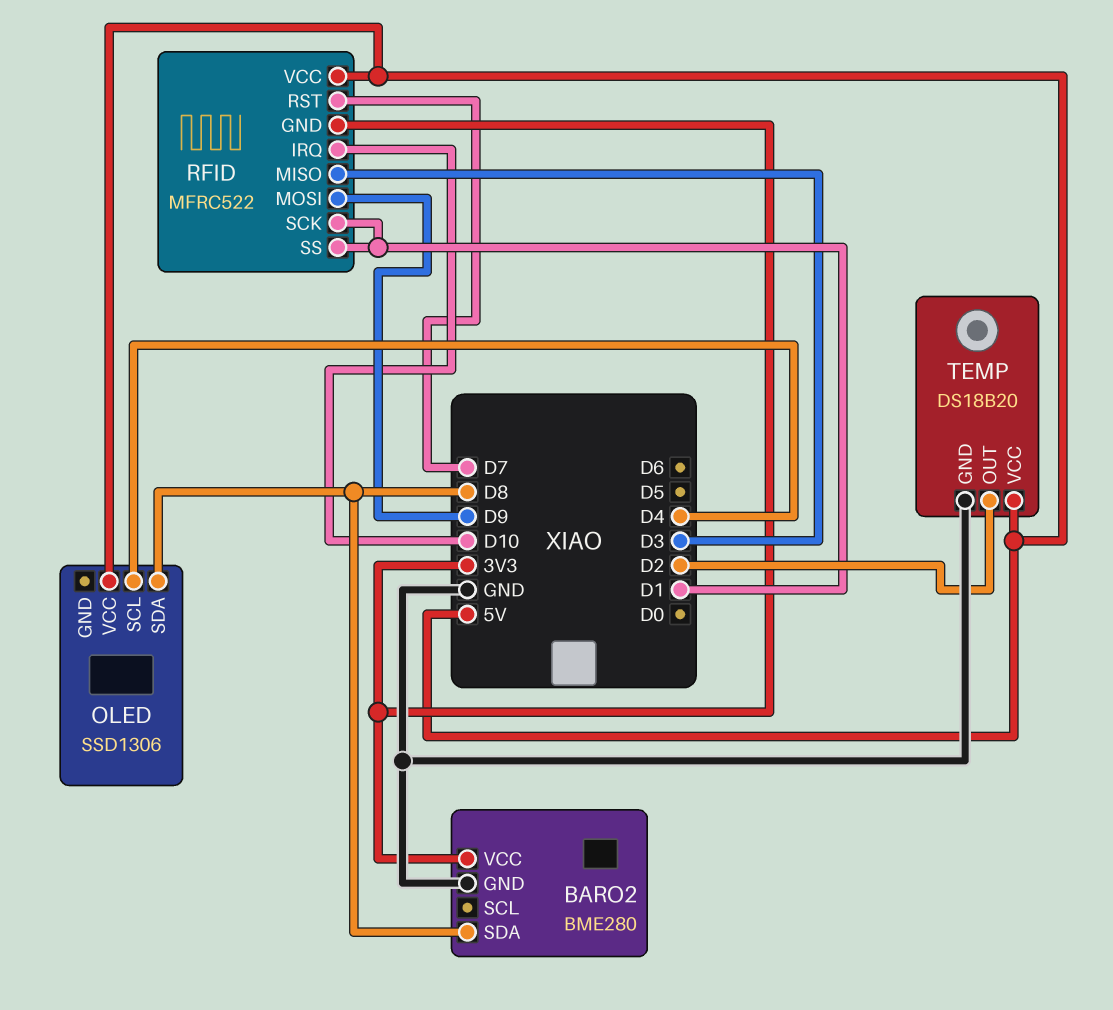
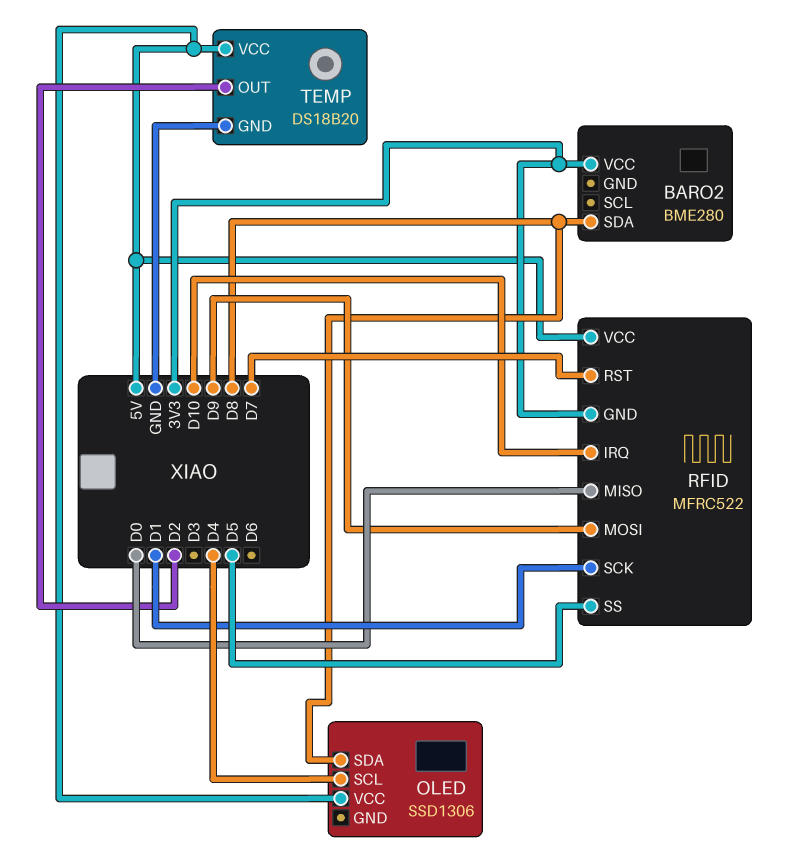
BARO2 pin GND: GND -> none
RFID pin MISO: D3 -> D0
RFID pin SS: D1 -> D5

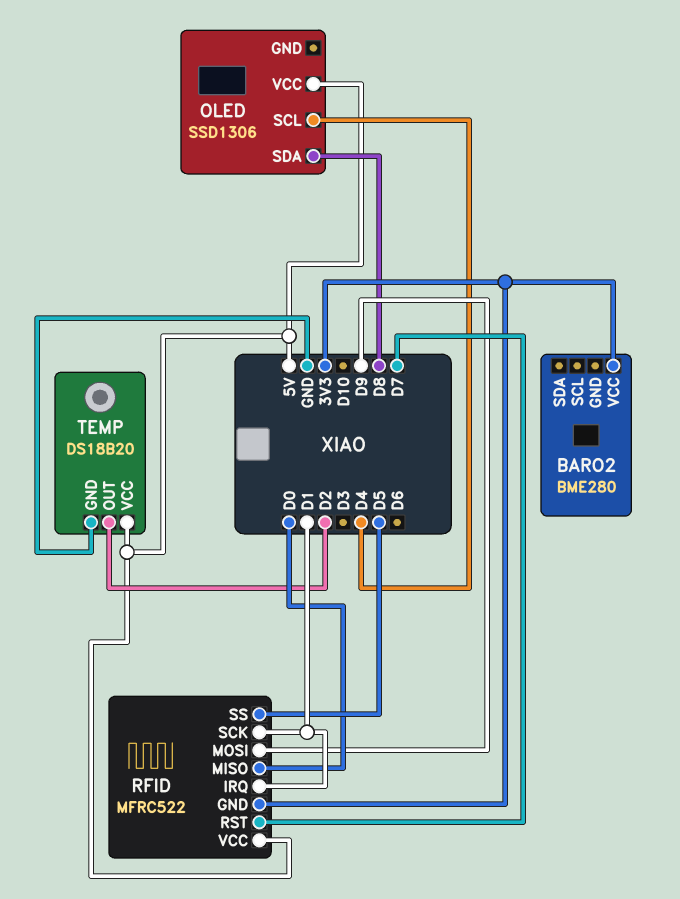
BARO2 pin SDA: D8 -> none
RFID pin IRQ: D10 -> D1

